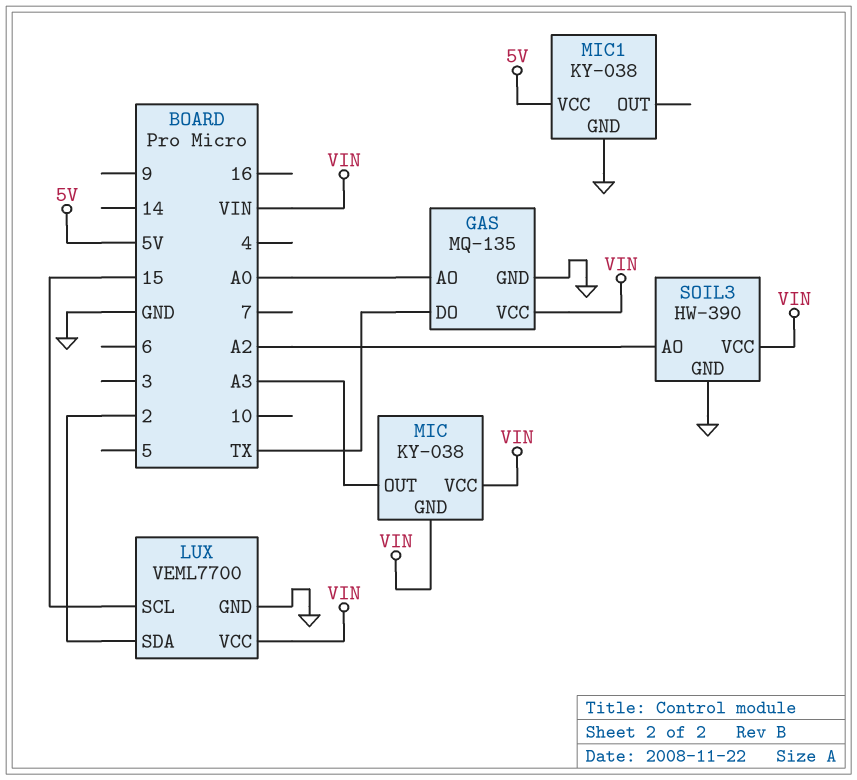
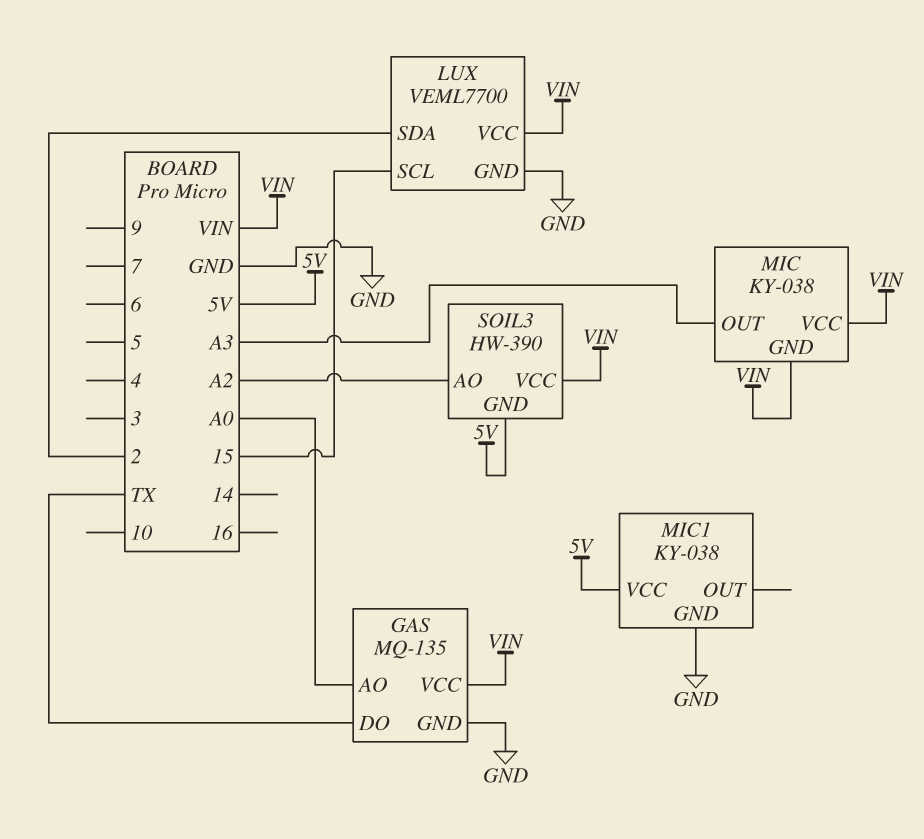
SOIL3 pin GND: GND -> 5V

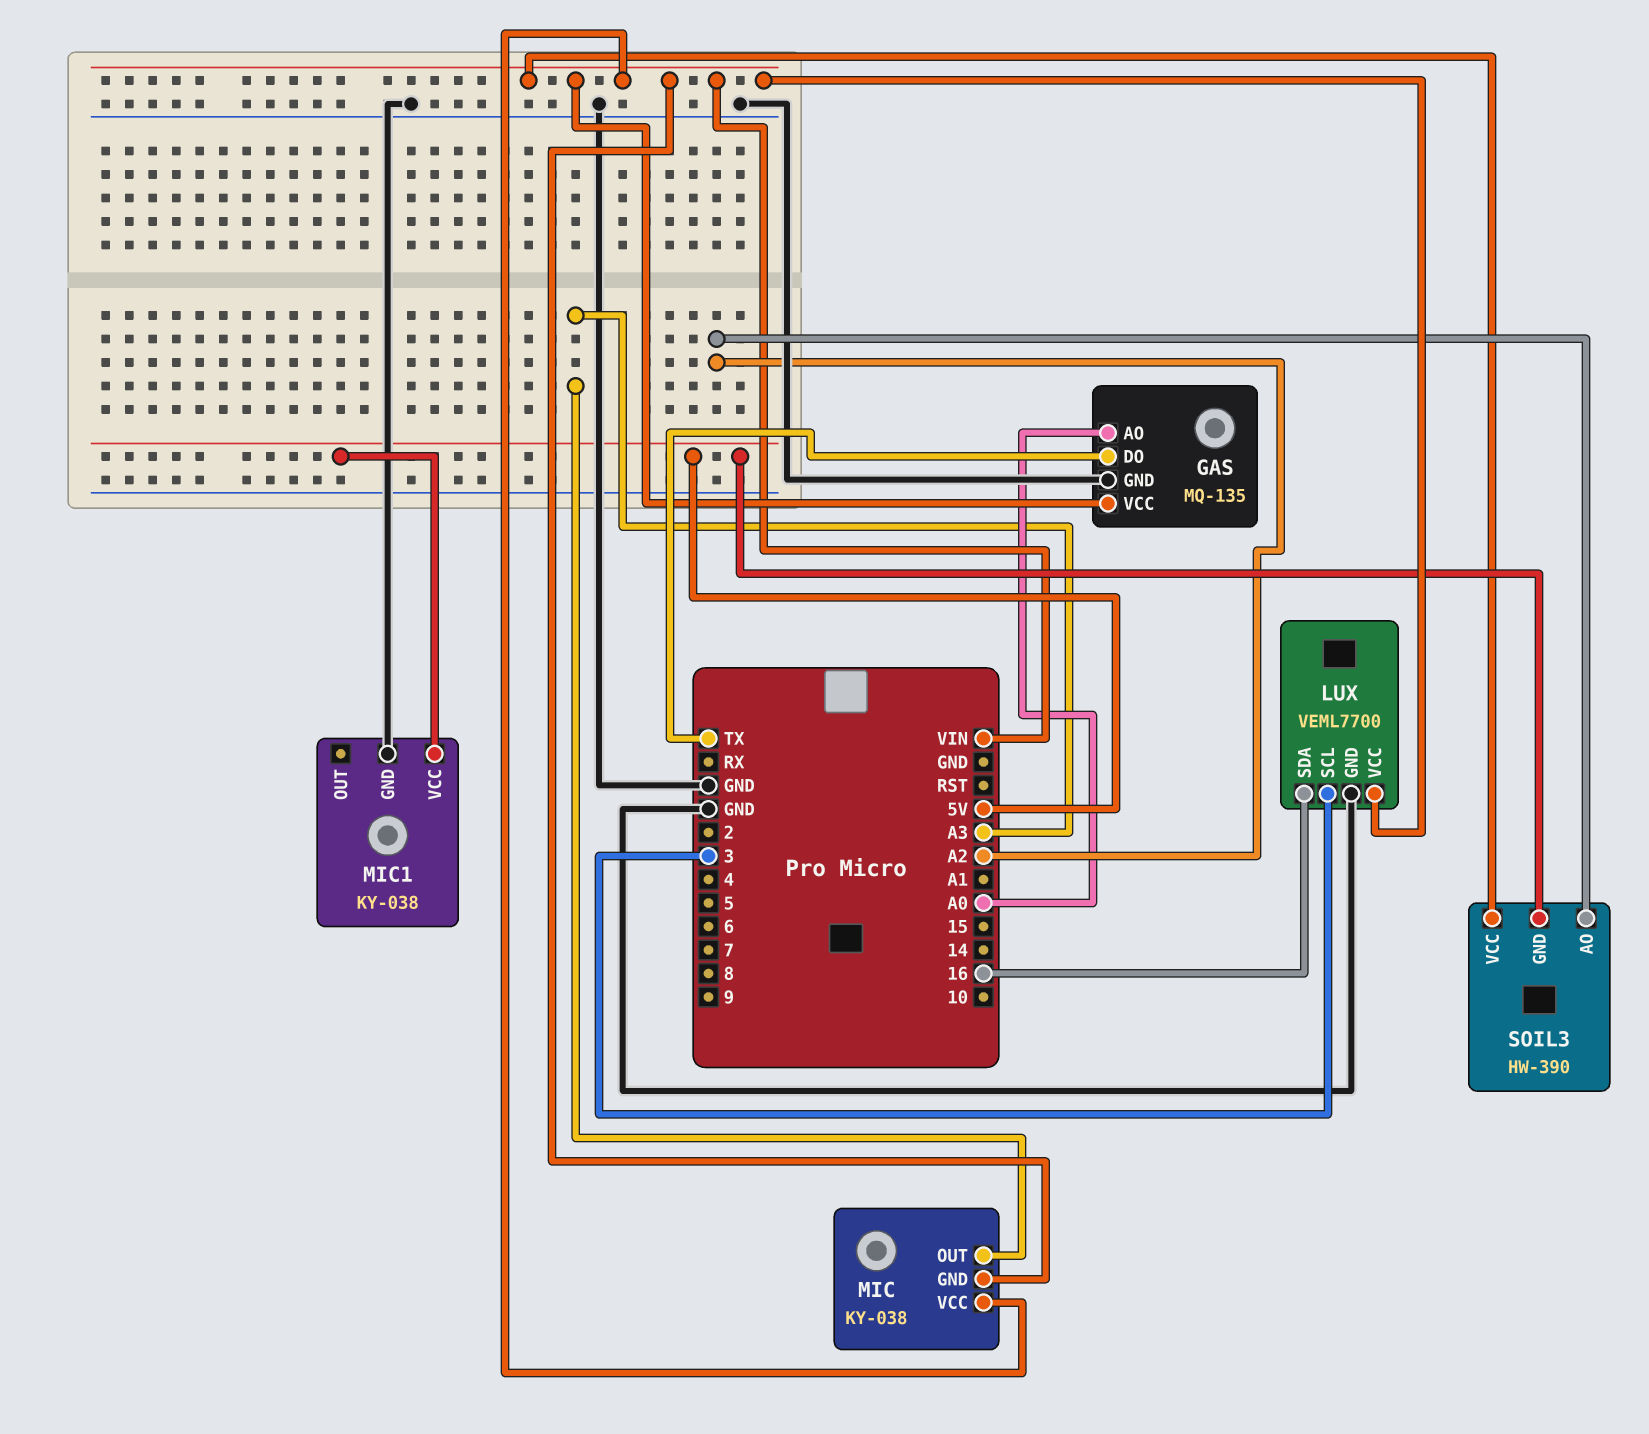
LUX pin SCL: 15 -> 3
LUX pin SDA: 2 -> 16

